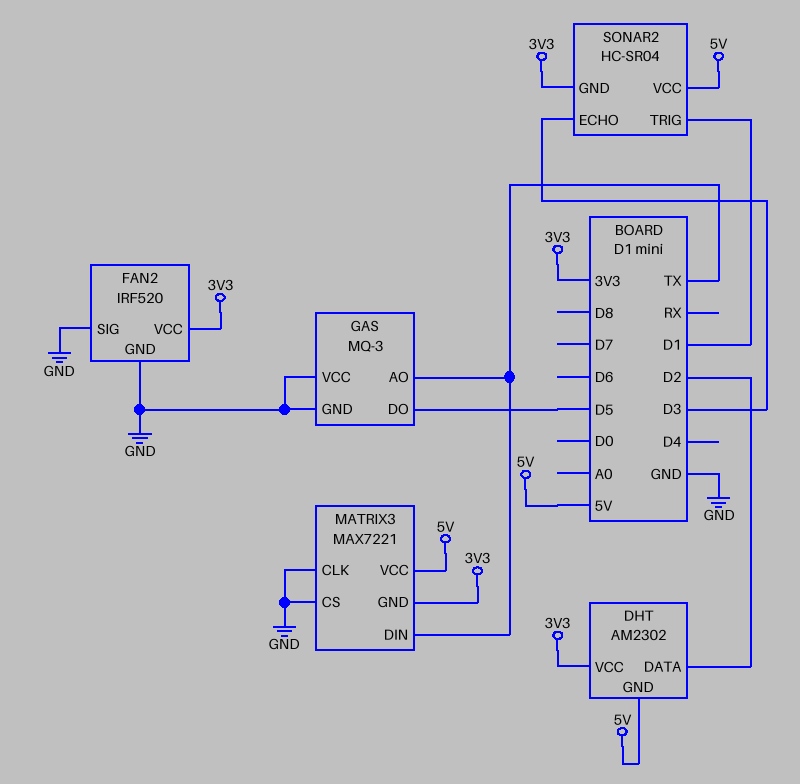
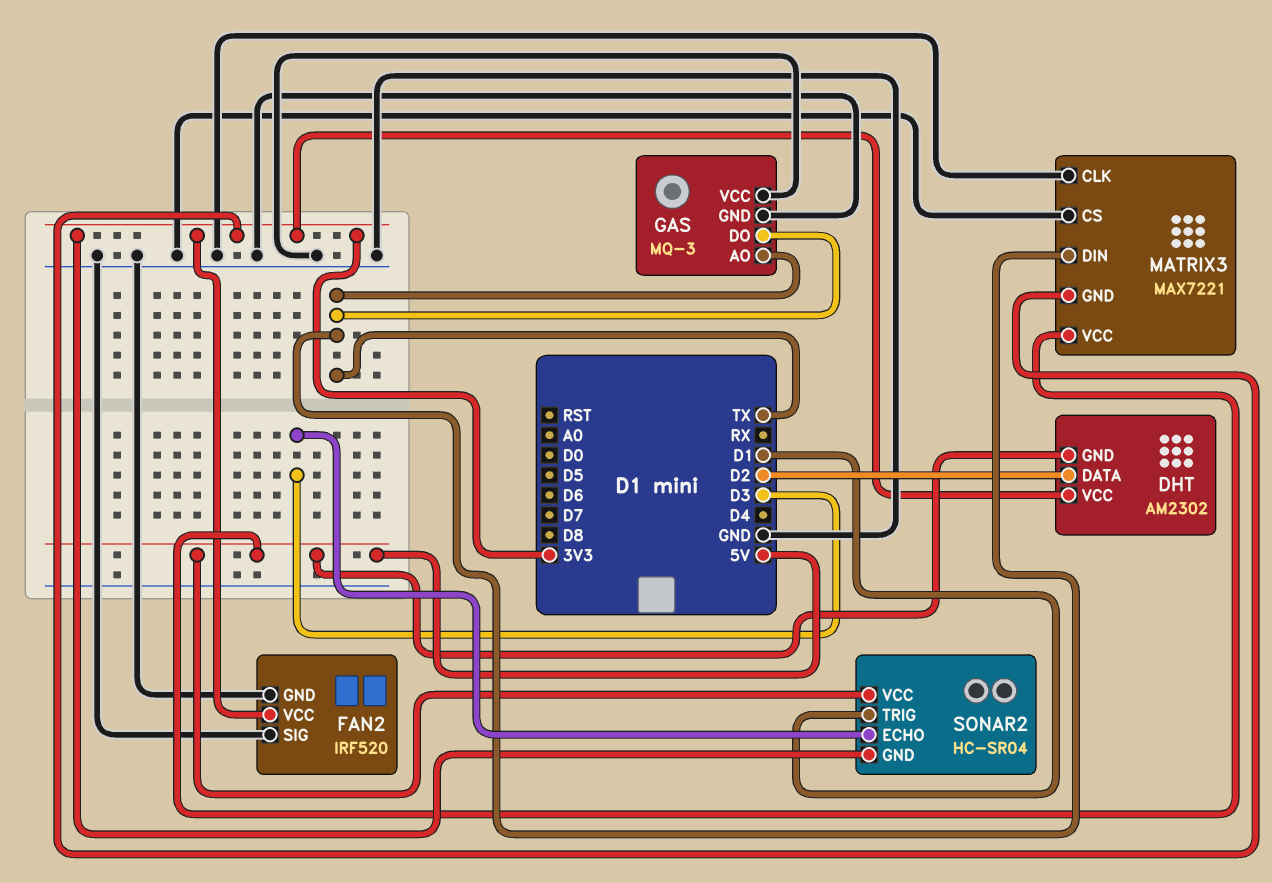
GAS pin DO: D5 -> TX

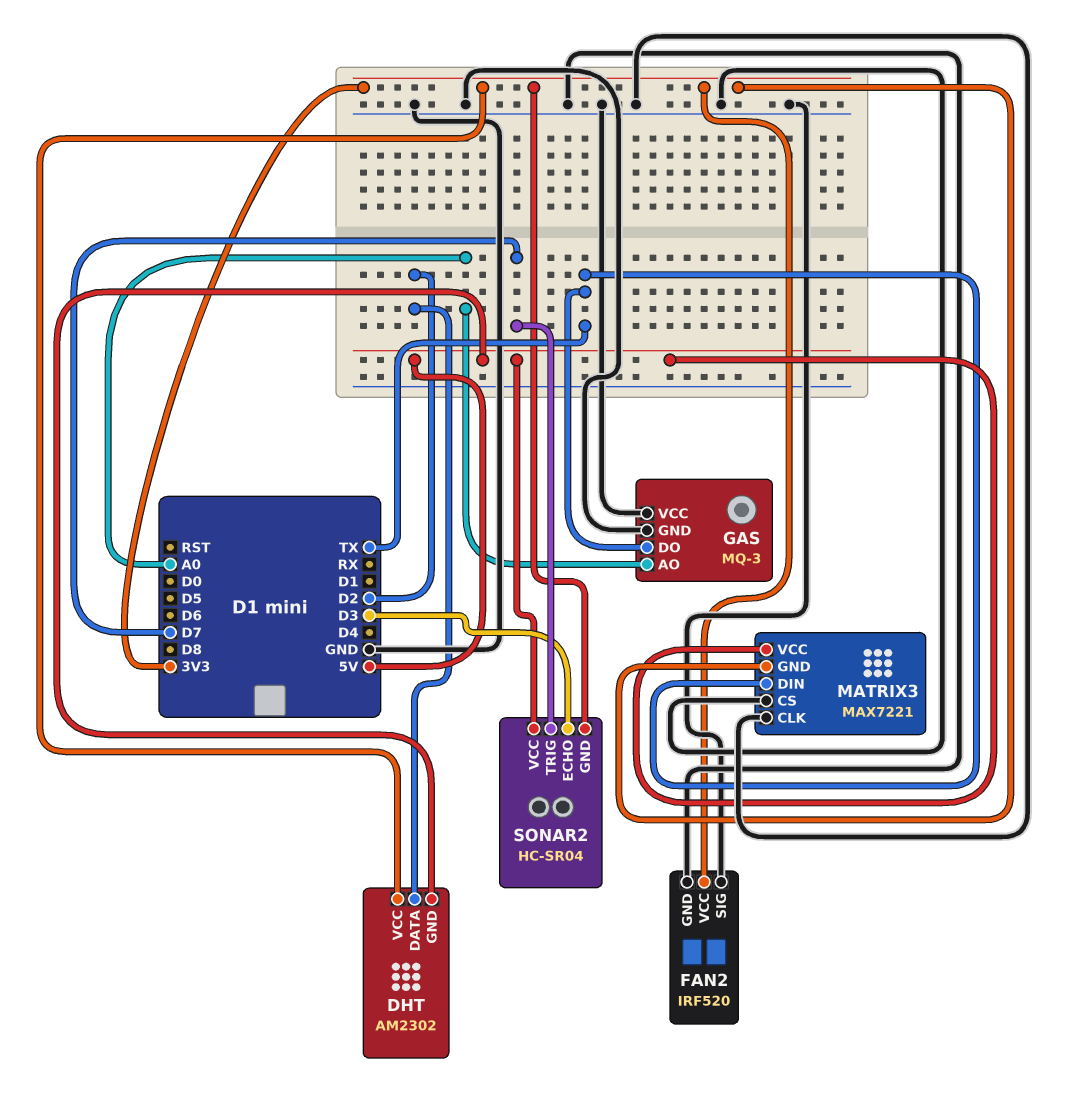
GAS pin AO: TX -> A0
SONAR2 pin TRIG: D1 -> D7

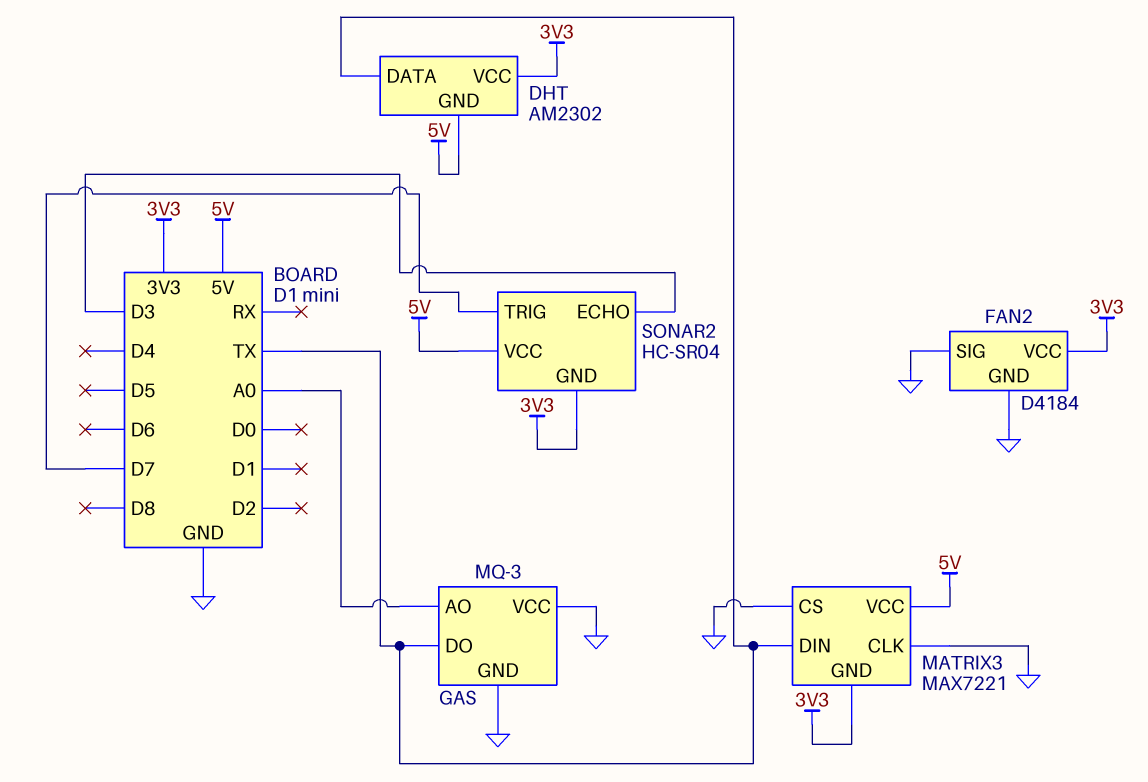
DHT pin DATA: D2 -> TX
FAN2: IRF520 -> D4184

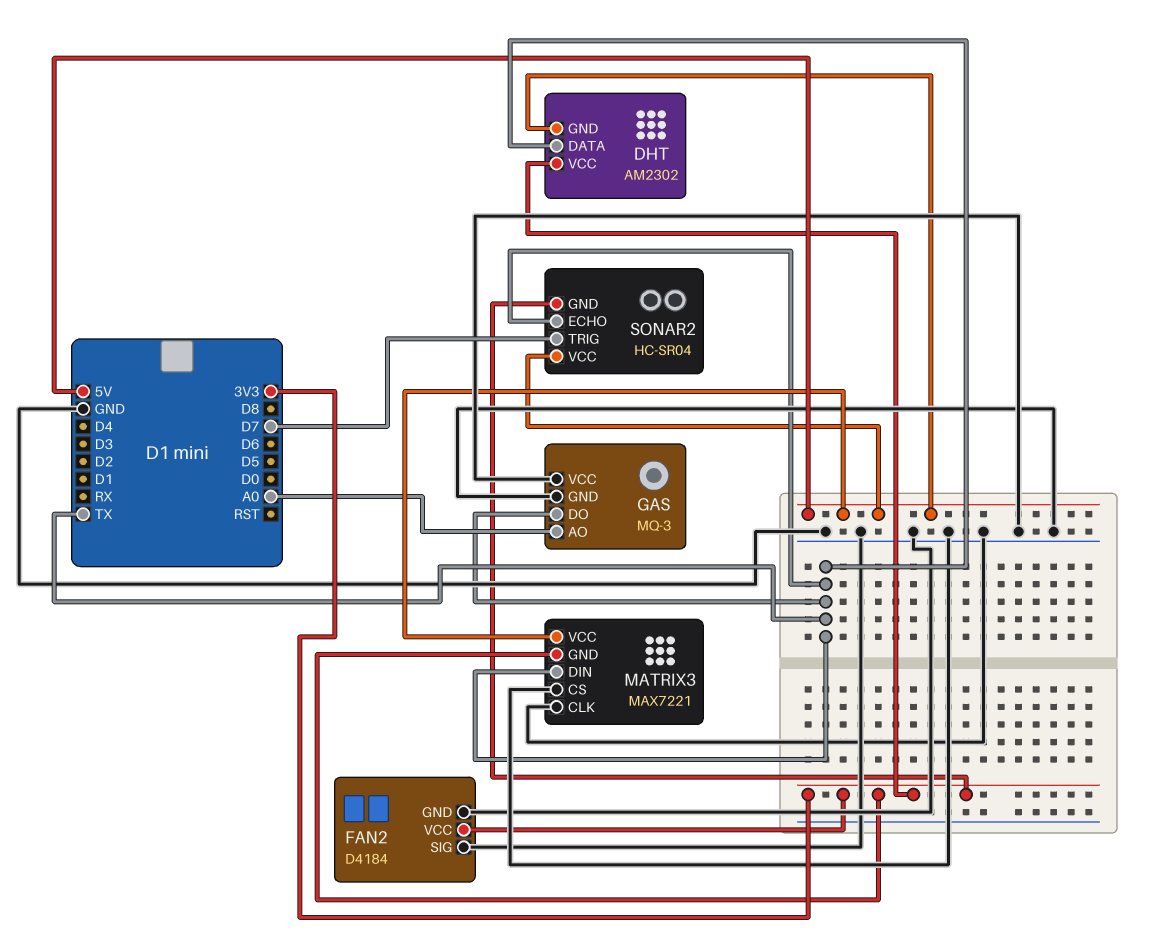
SONAR2 pin ECHO: D3 -> TX

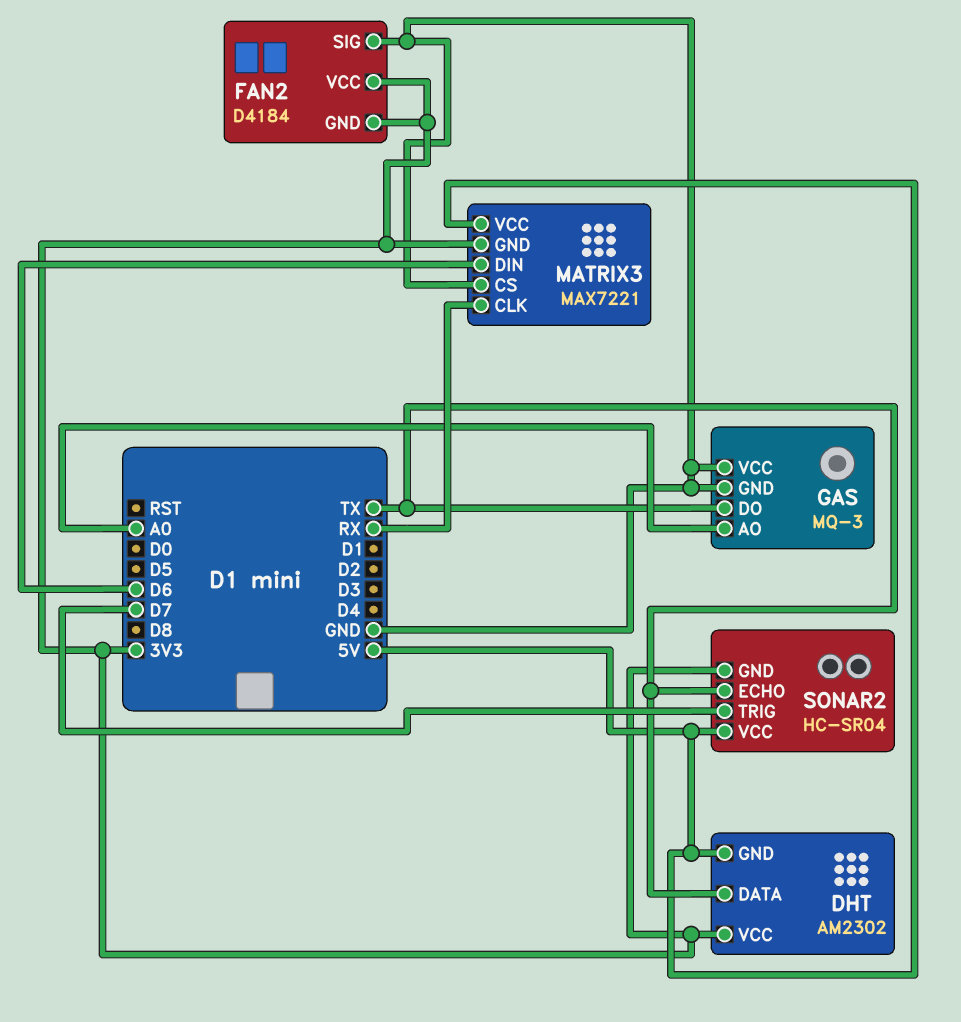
FAN2 pin GND: GND -> 3V3
MATRIX3 pin CLK: GND -> RX
MATRIX3 pin DIN: TX -> D6

